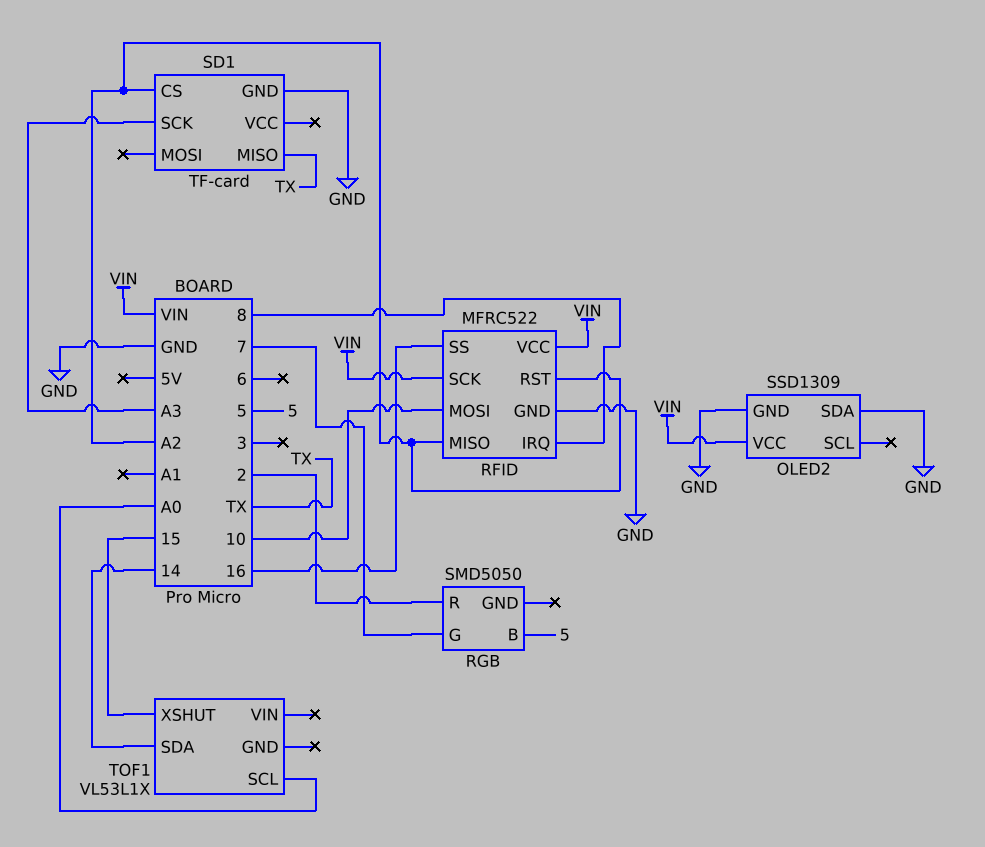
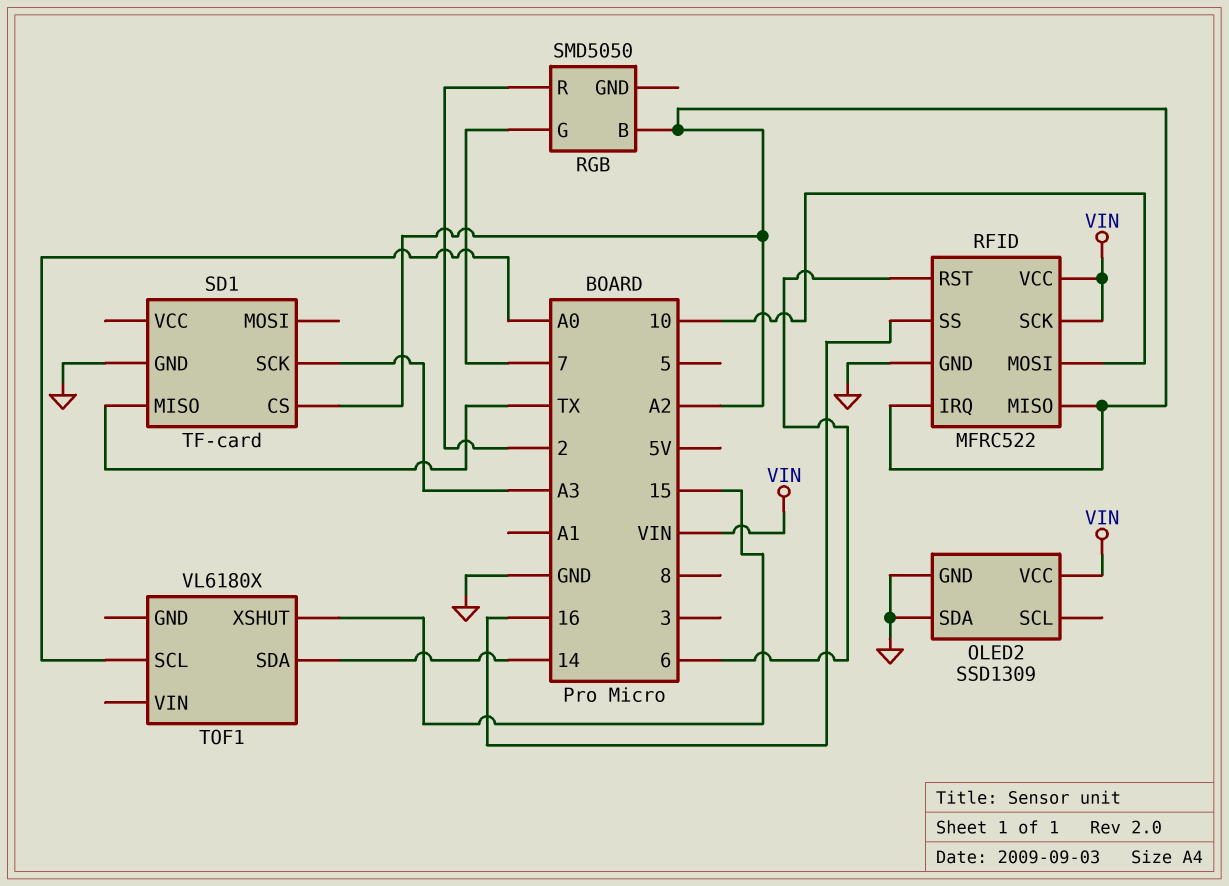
RFID pin IRQ: 8 -> A2
RFID pin RST: A2 -> 6
RGB pin B: 5 -> A2
TOF1: VL53L1X -> VL6180X

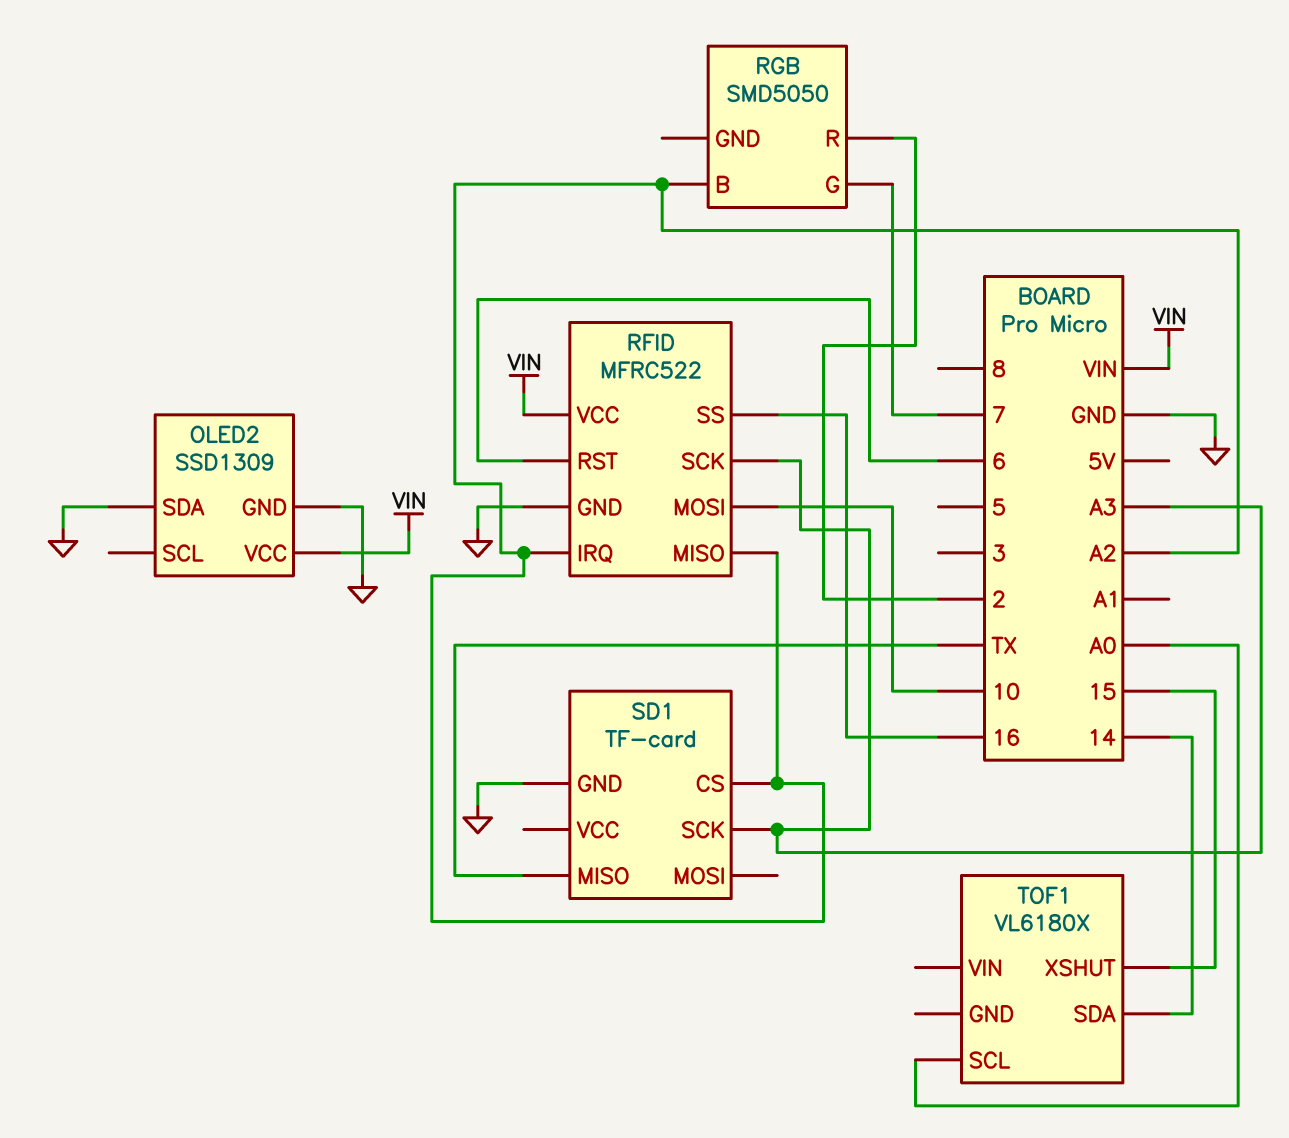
RFID pin SCK: VIN -> A3

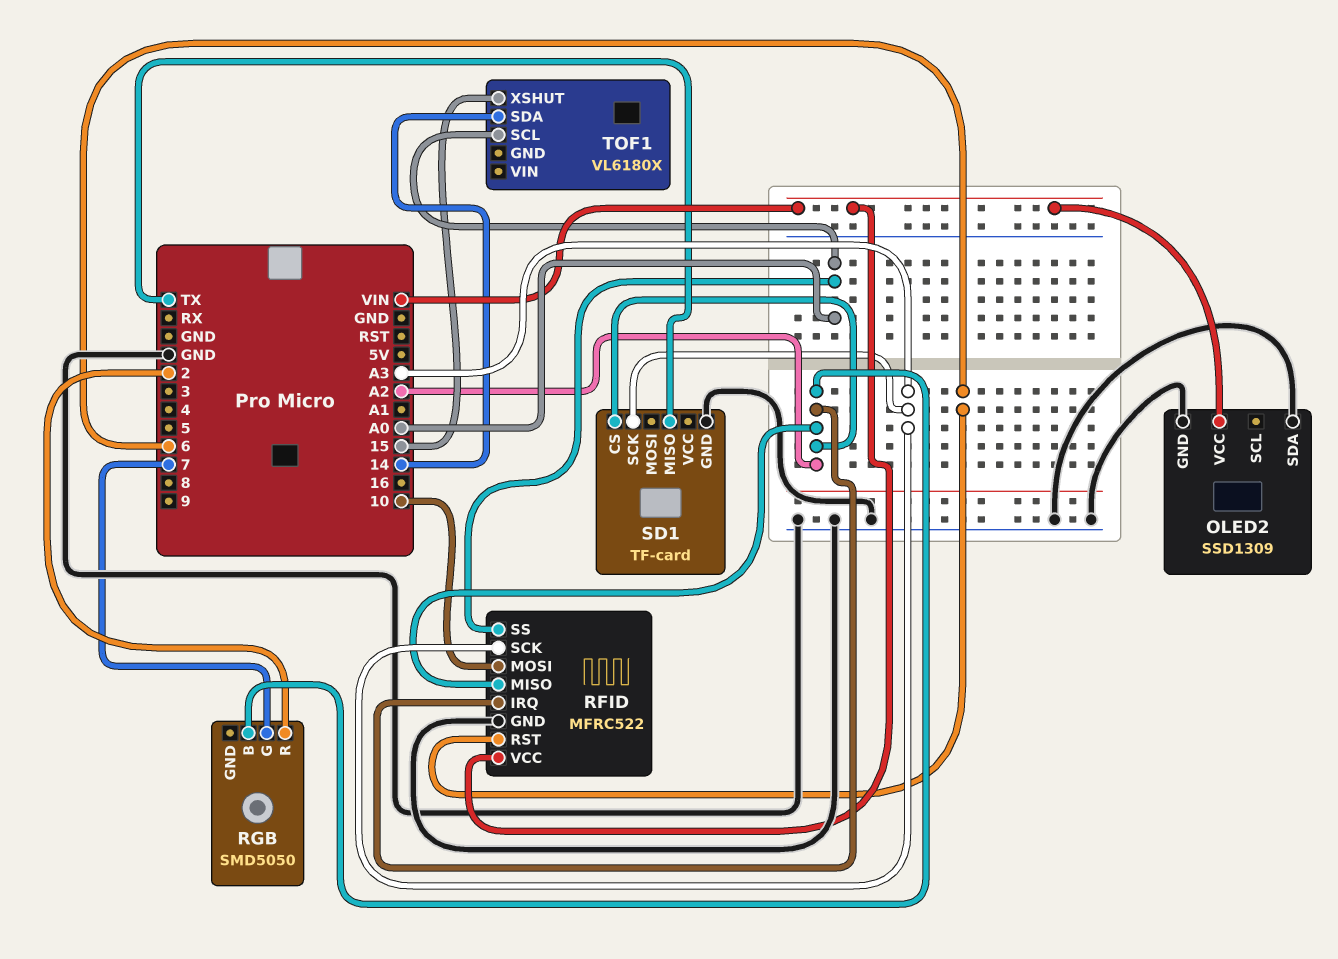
RFID pin SS: 16 -> A0

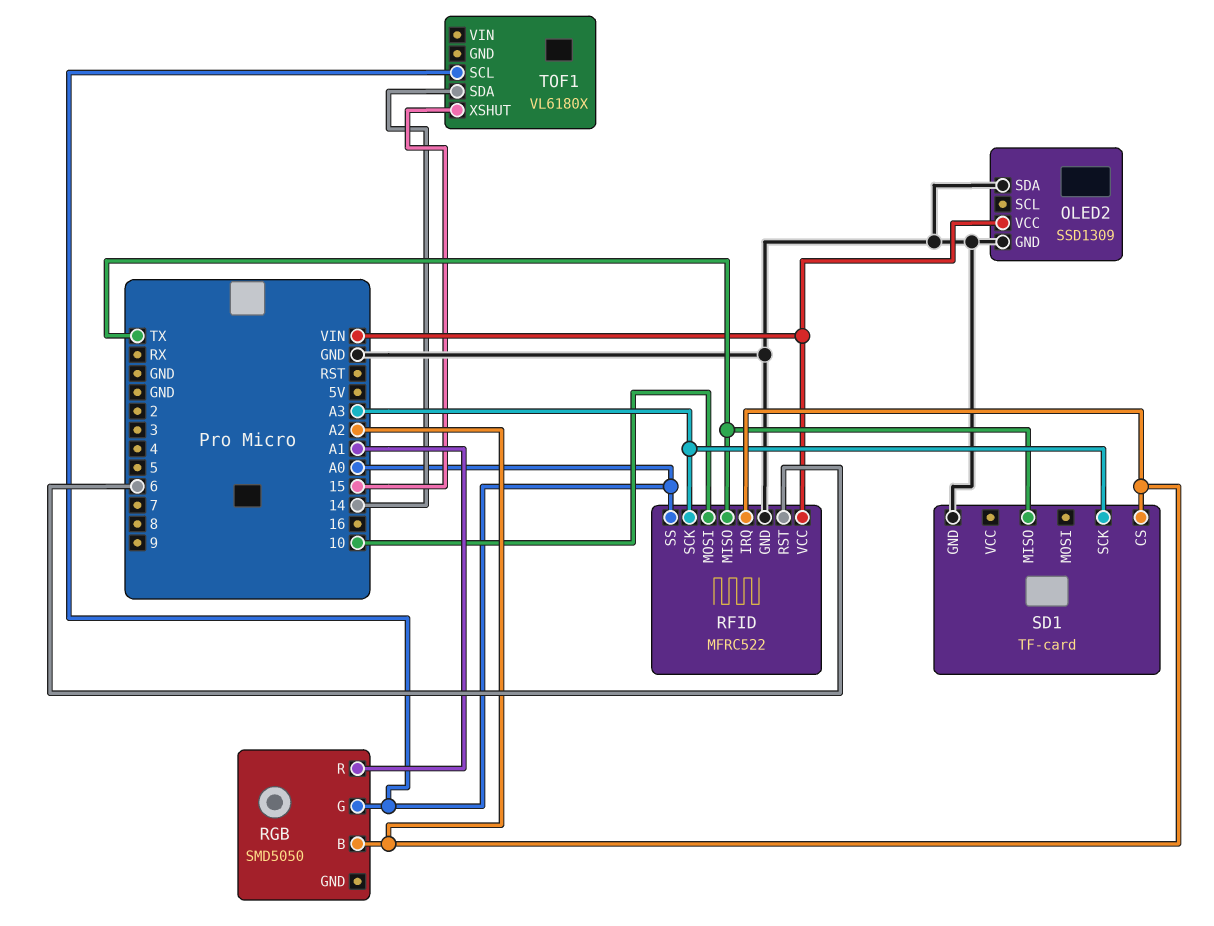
RFID pin MISO: A2 -> TX
RGB pin G: 7 -> A0
RGB pin R: 2 -> A1

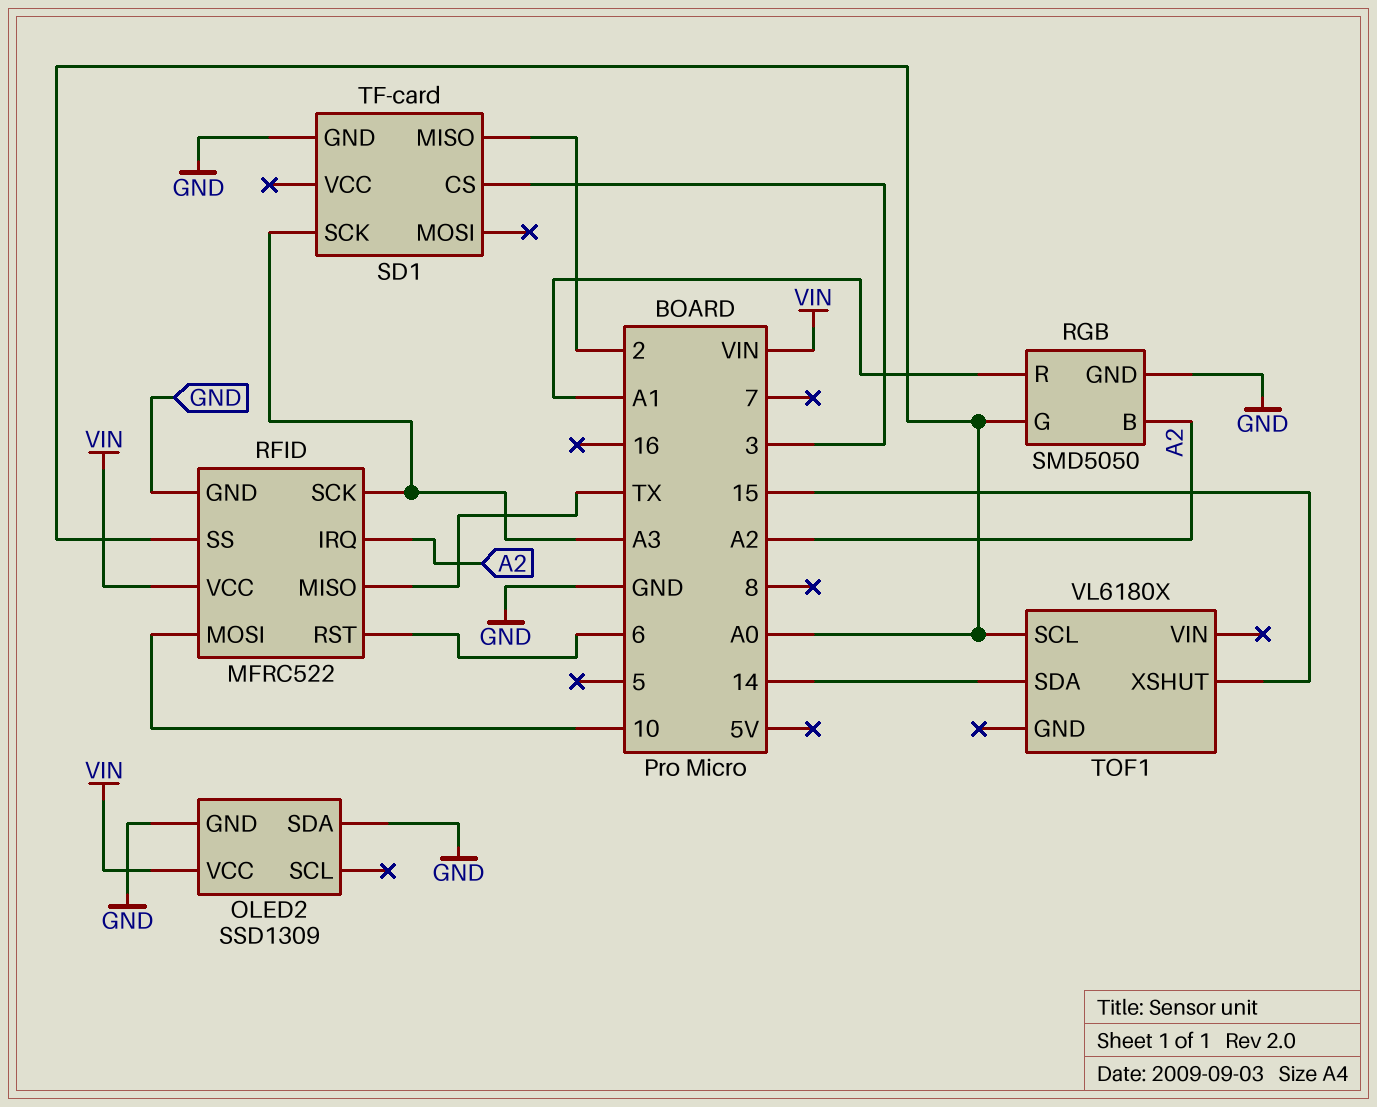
RGB pin GND: none -> GND
SD1 pin CS: A2 -> 3
SD1 pin MISO: TX -> 2

